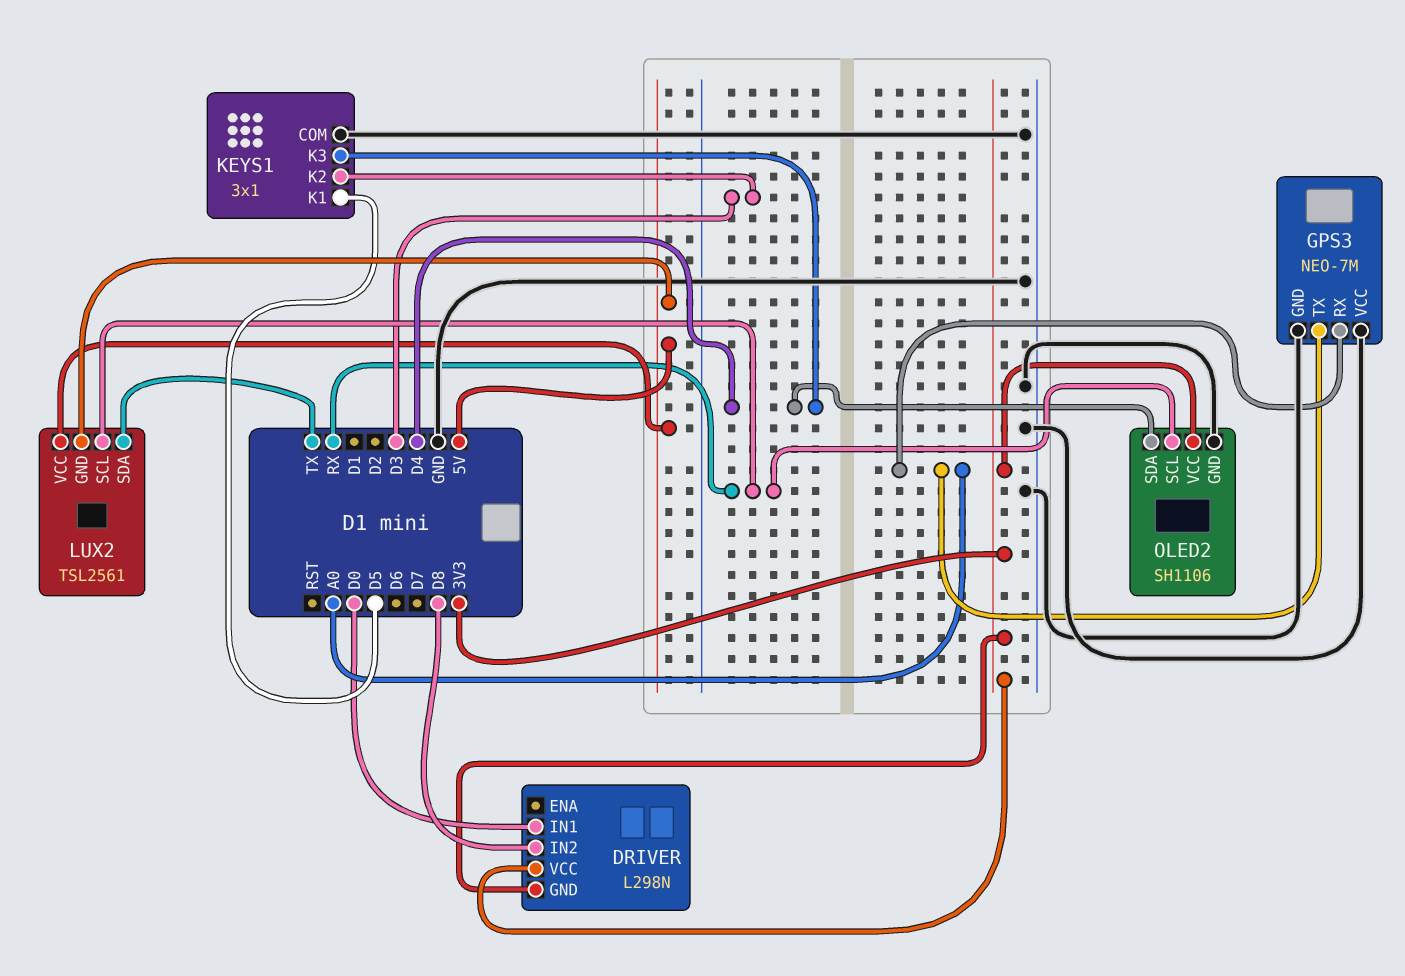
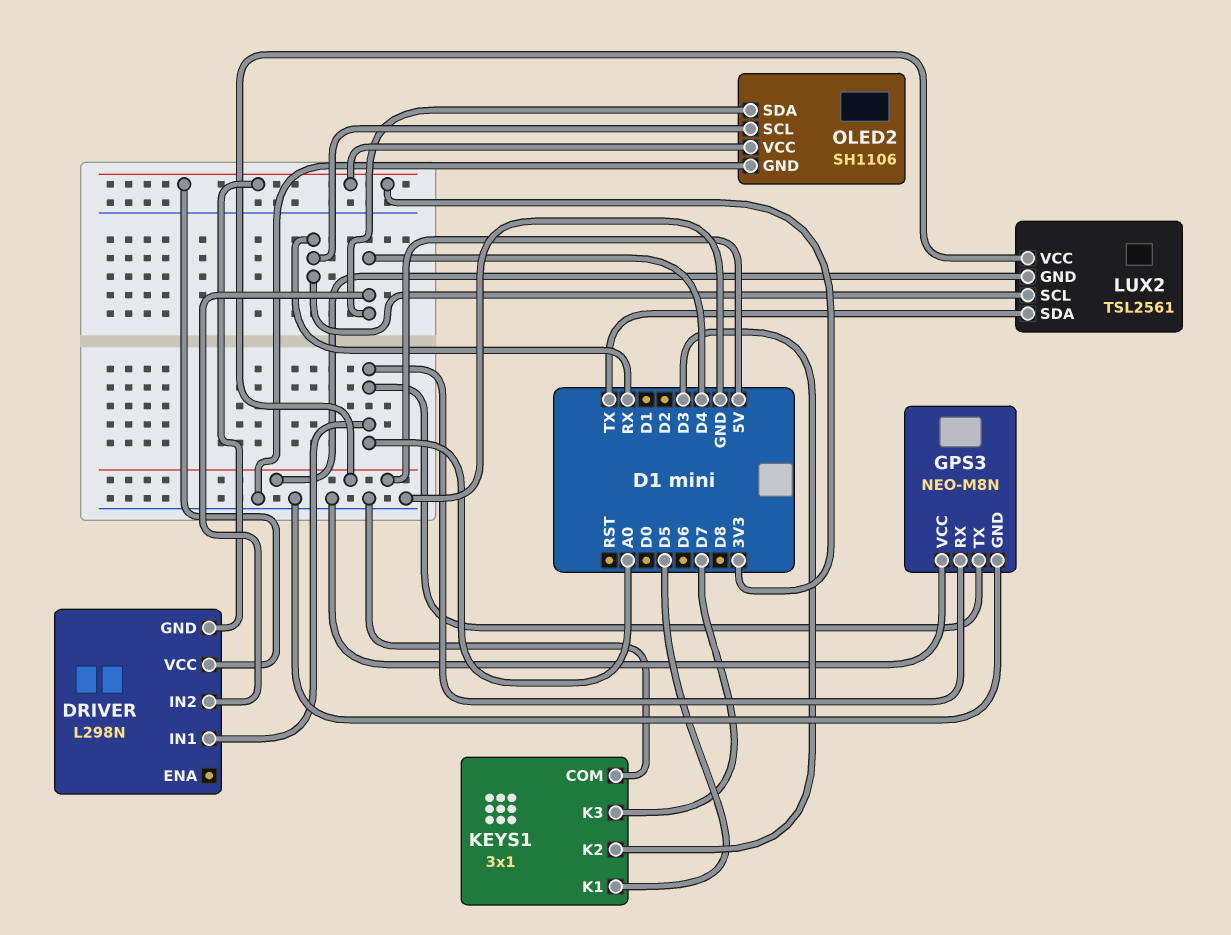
DRIVER pin IN1: D0 -> A0
DRIVER pin IN2: D8 -> D4
GPS3: NEO-7M -> NEO-M8N
KEYS1 pin K3: D4 -> D7

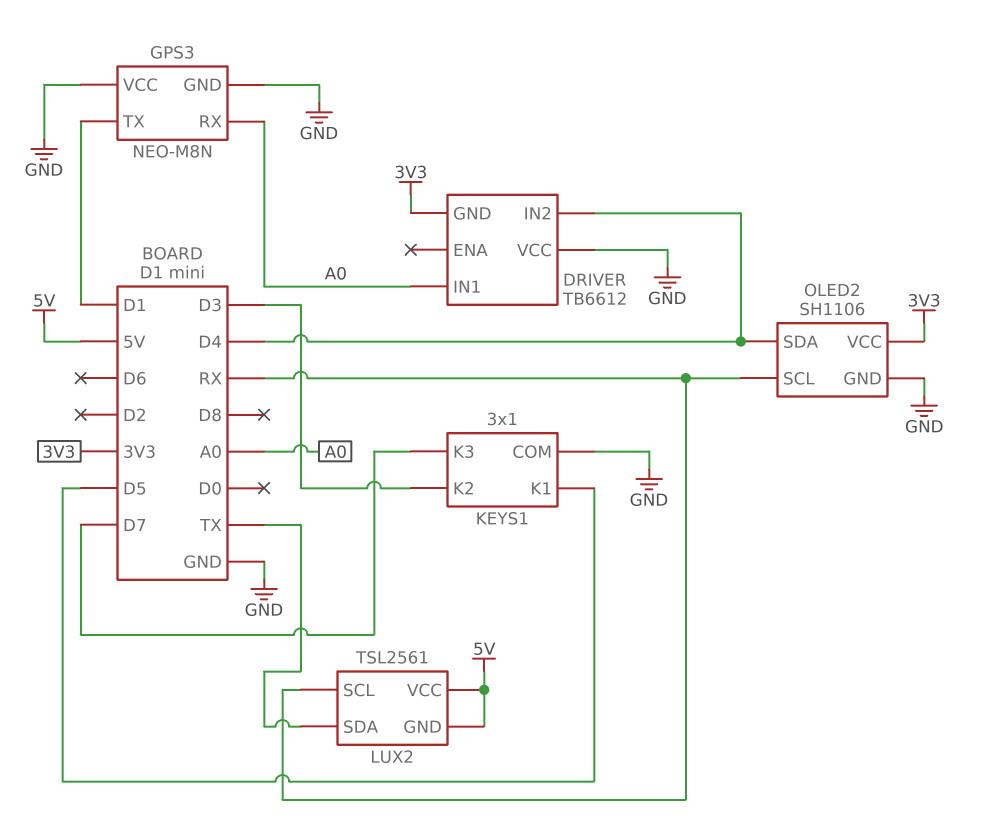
DRIVER: L298N -> TB6612
DRIVER pin VCC: 3V3 -> GND
GPS3 pin TX: A0 -> D1

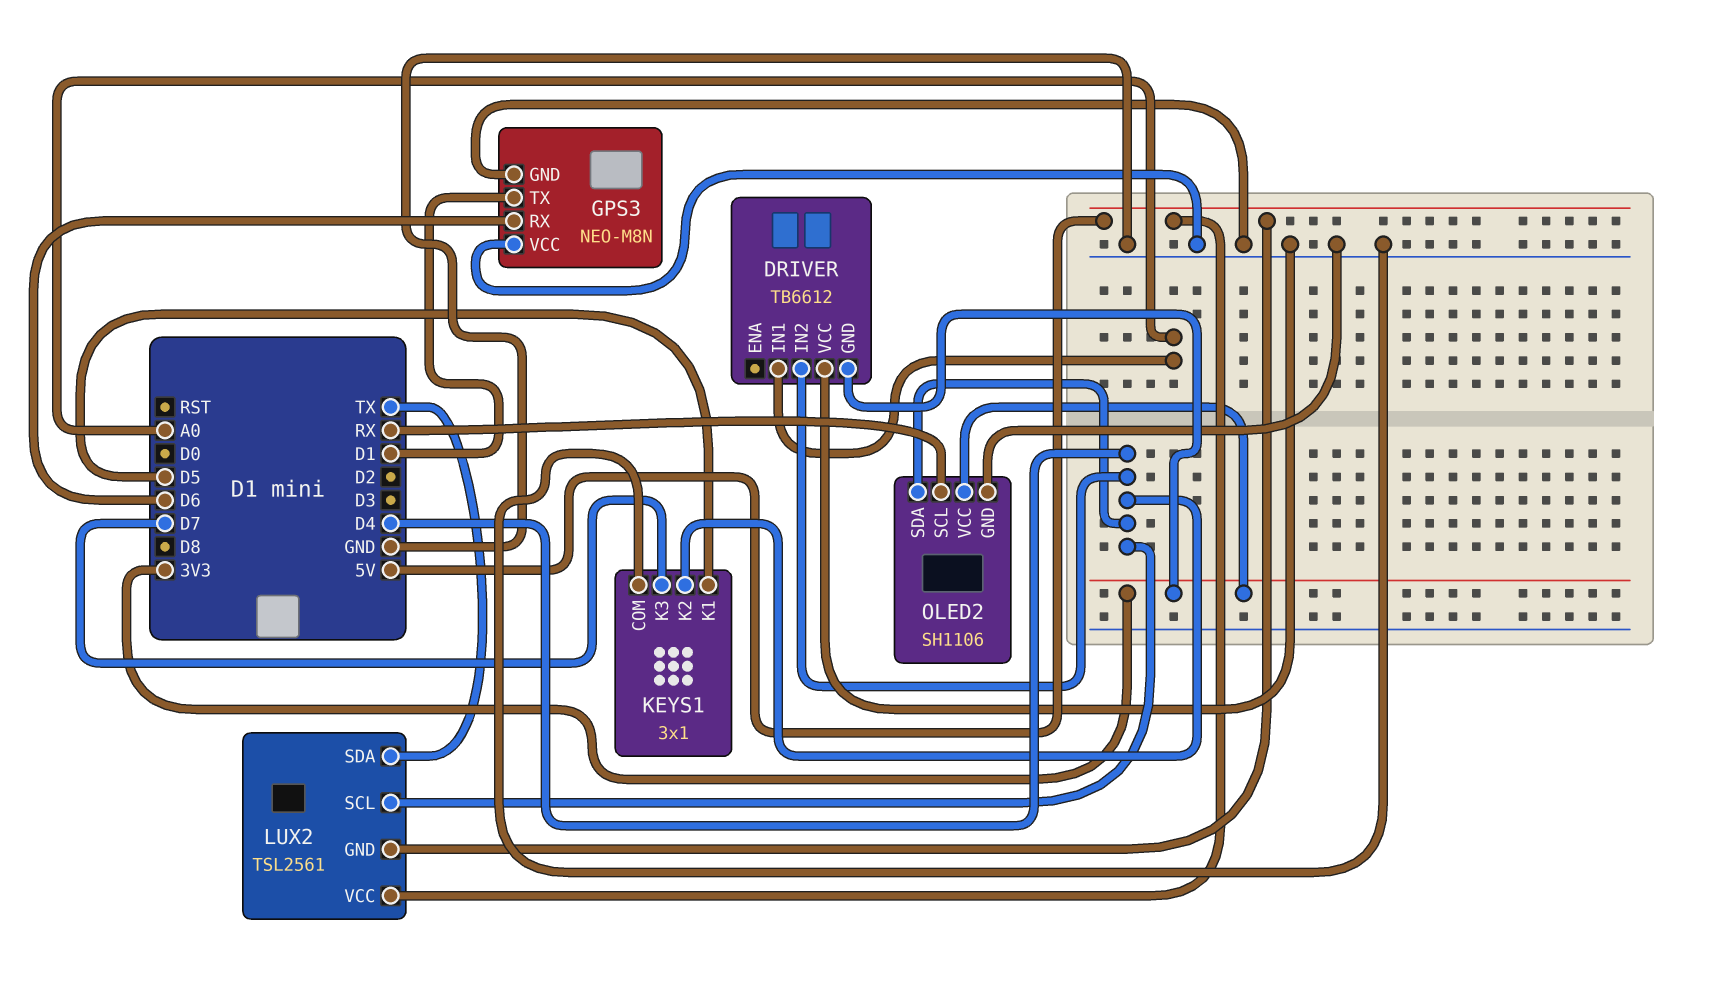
GPS3 pin RX: A0 -> D6
KEYS1 pin K2: D3 -> D4
LUX2 pin SCL: RX -> D4

